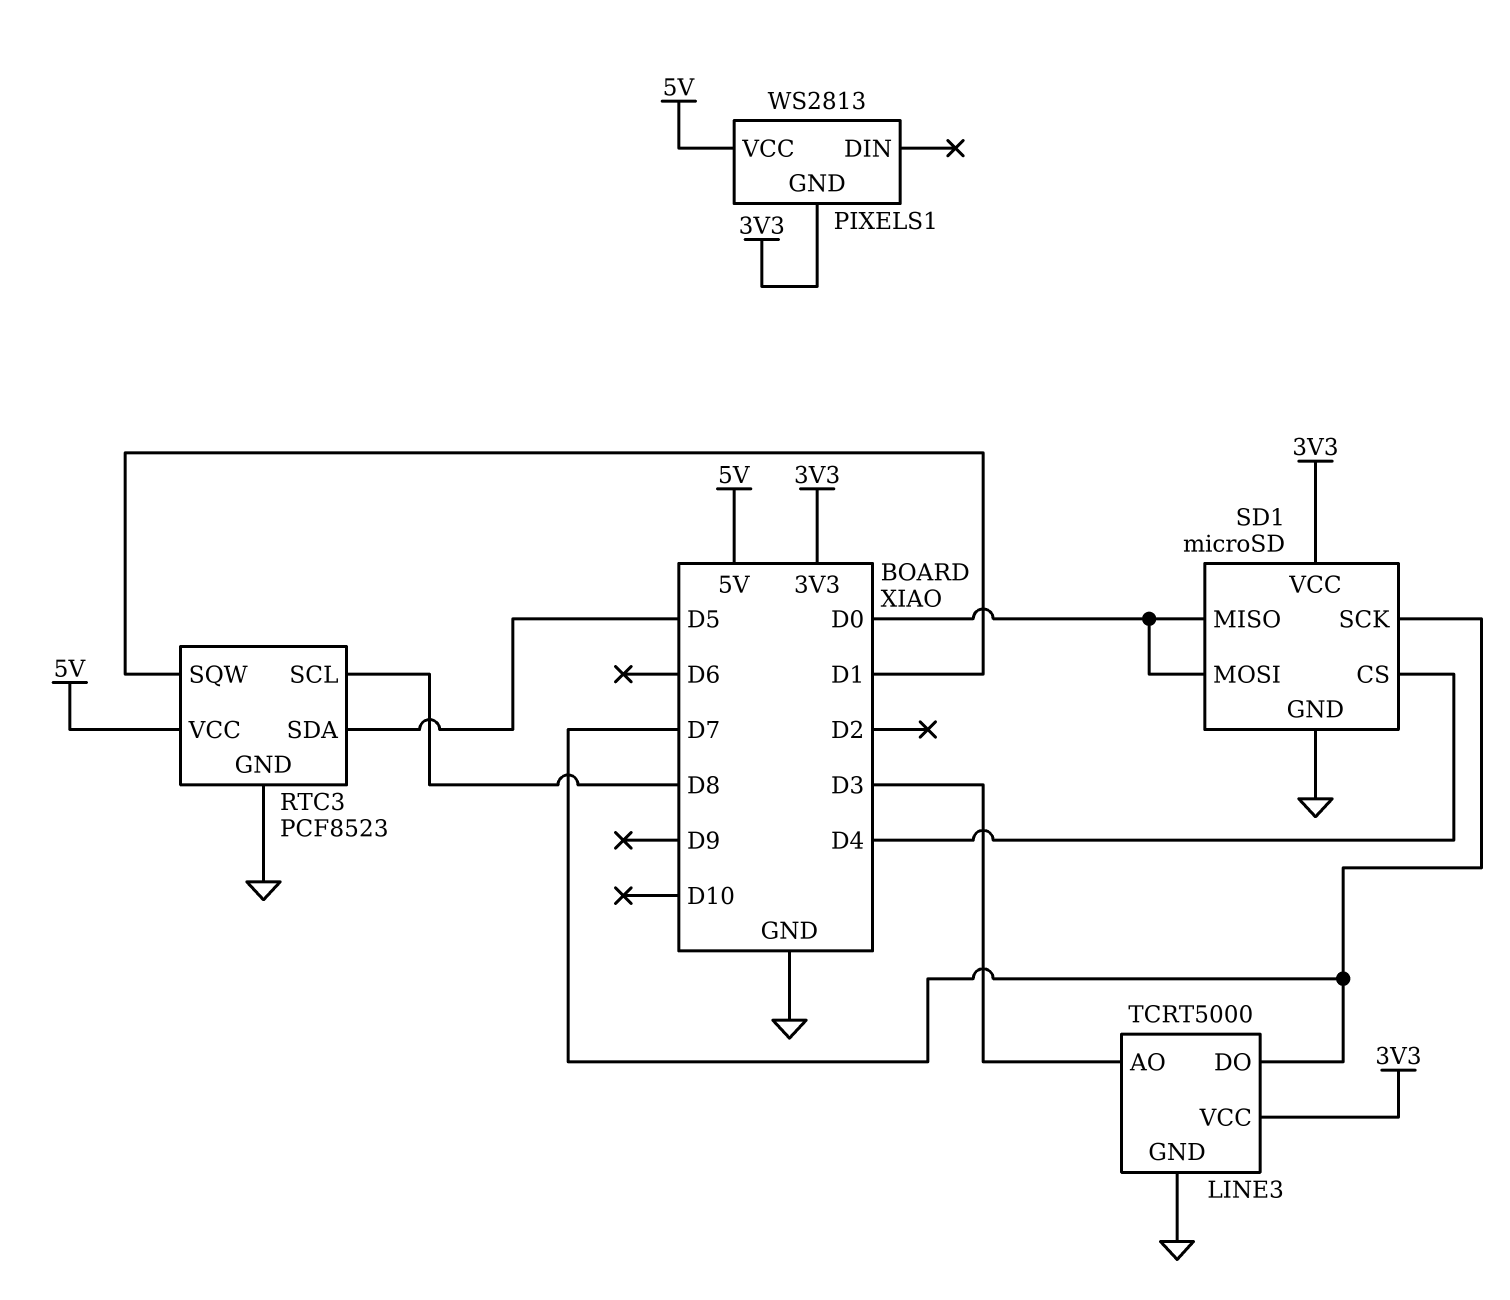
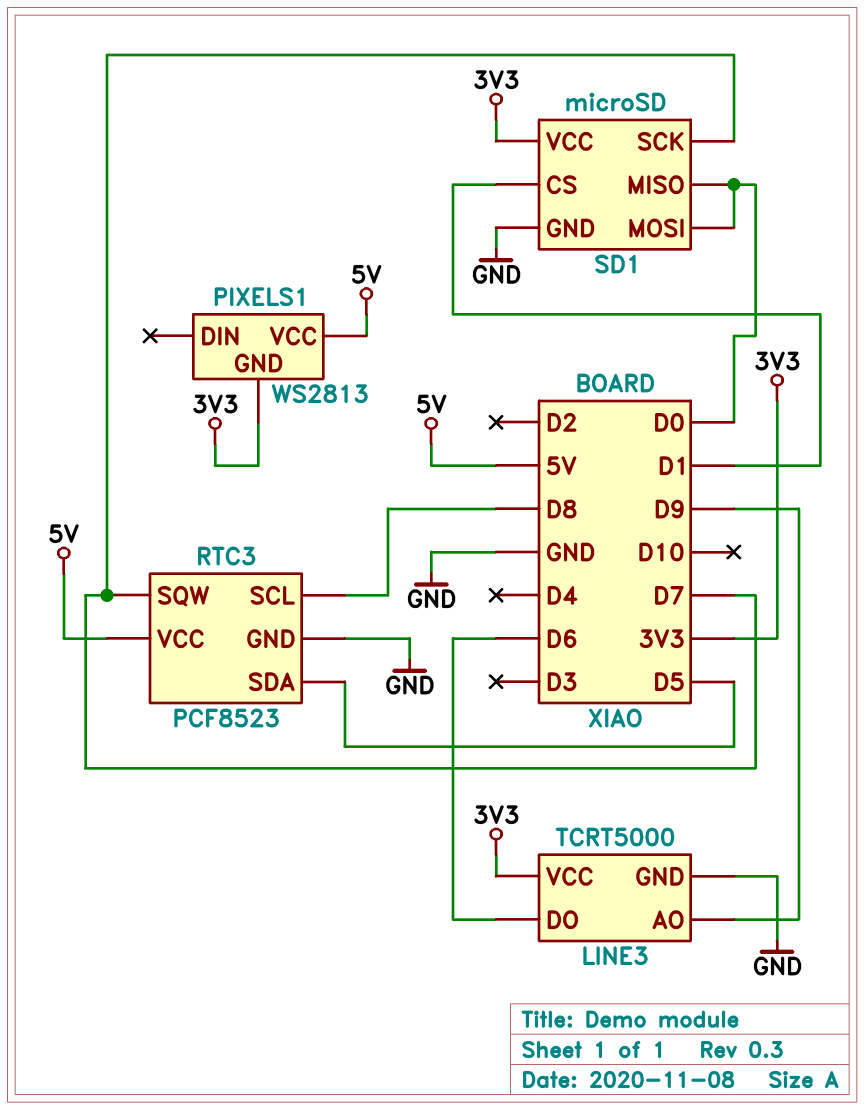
LINE3 pin AO: D3 -> D9
LINE3 pin DO: D7 -> D6
RTC3 pin SQW: D1 -> D7
SD1 pin CS: D4 -> D1

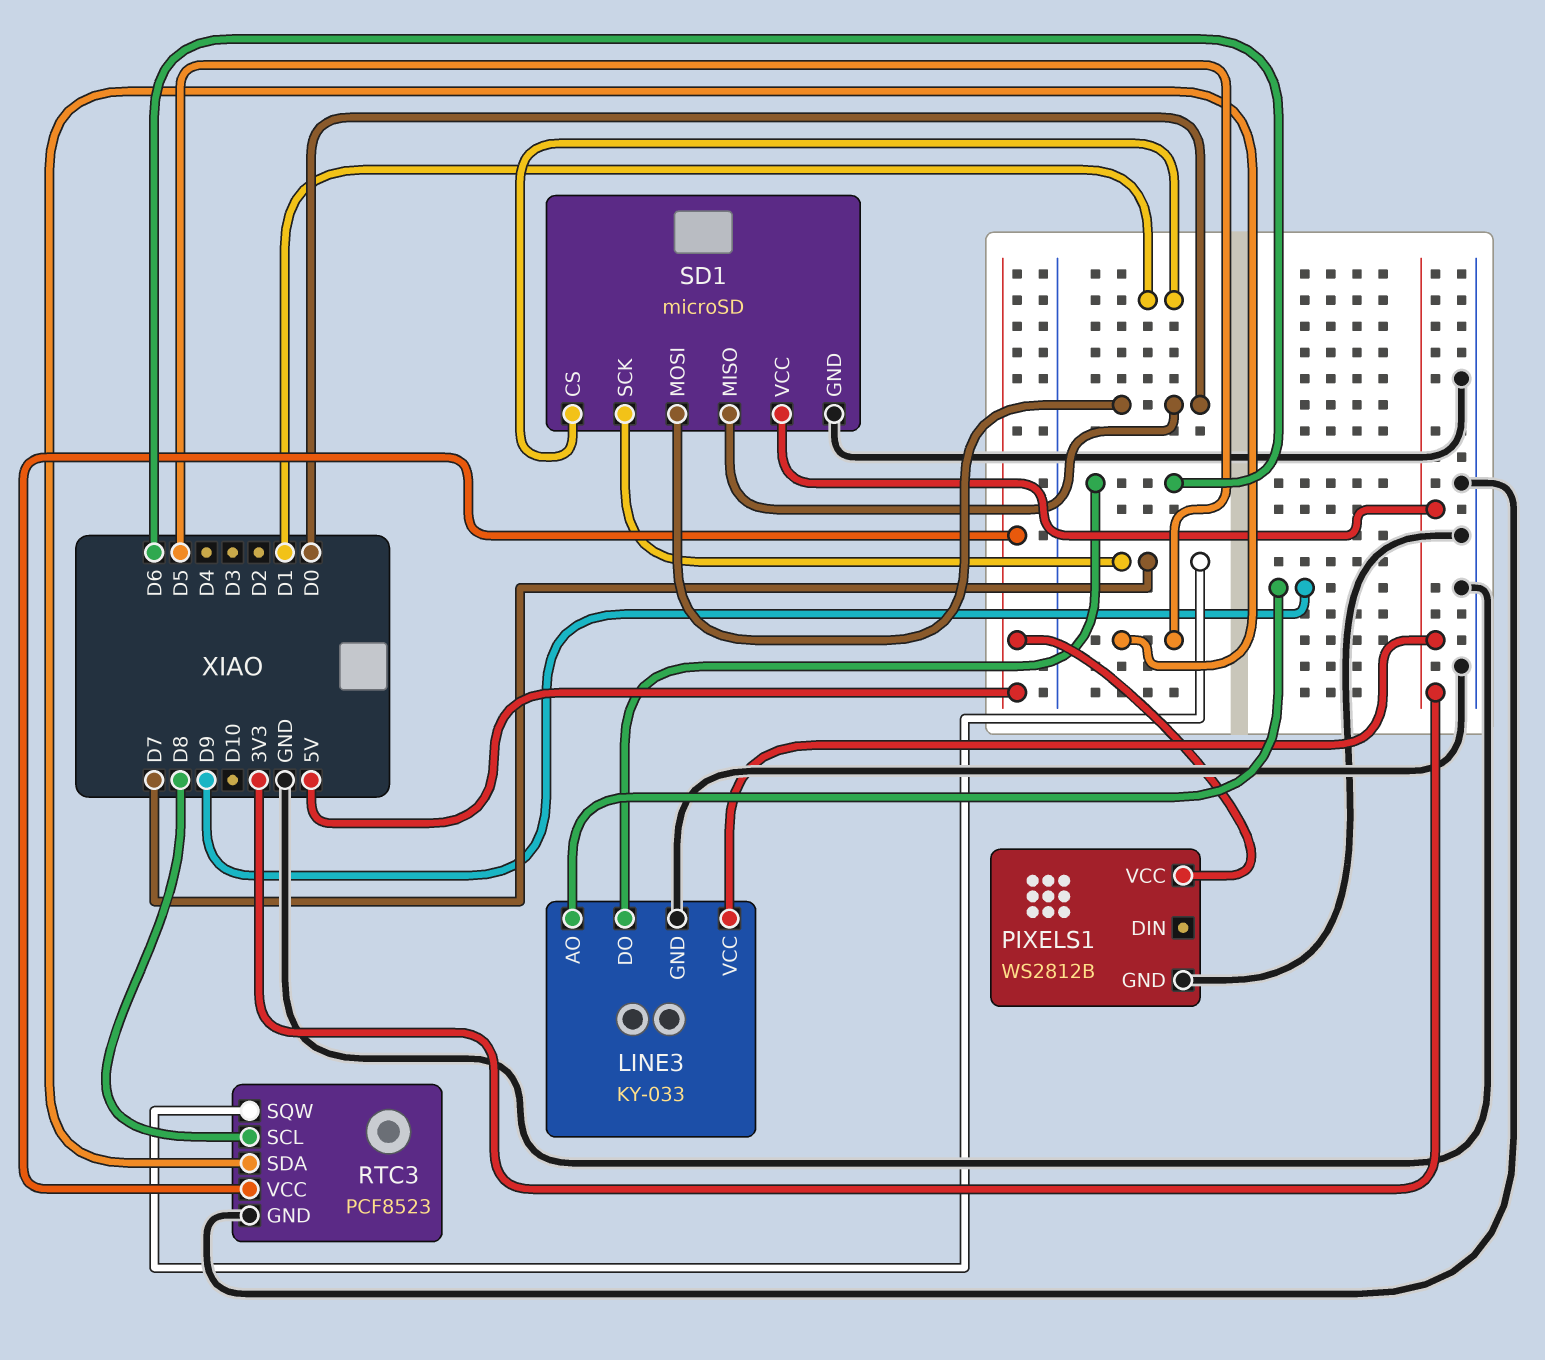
LINE3: TCRT5000 -> KY-033
PIXELS1: WS2813 -> WS2812B
PIXELS1 pin GND: 3V3 -> GND

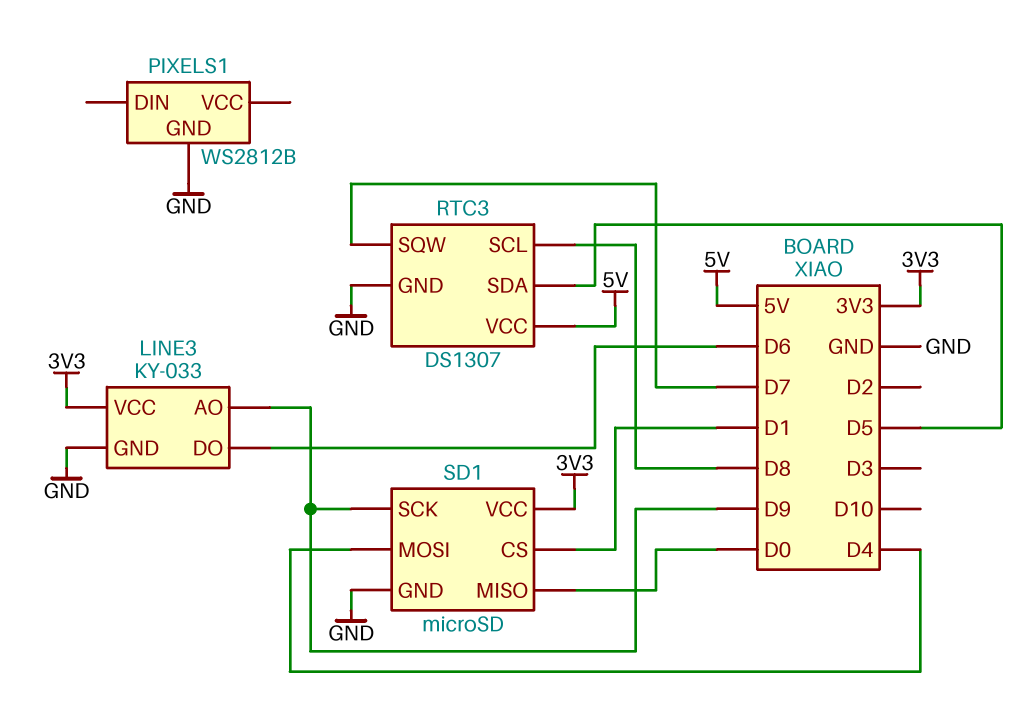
PIXELS1 pin VCC: 5V -> none
RTC3: PCF8523 -> DS1307
SD1 pin MOSI: D0 -> D4
SD1 pin SCK: D7 -> D9

